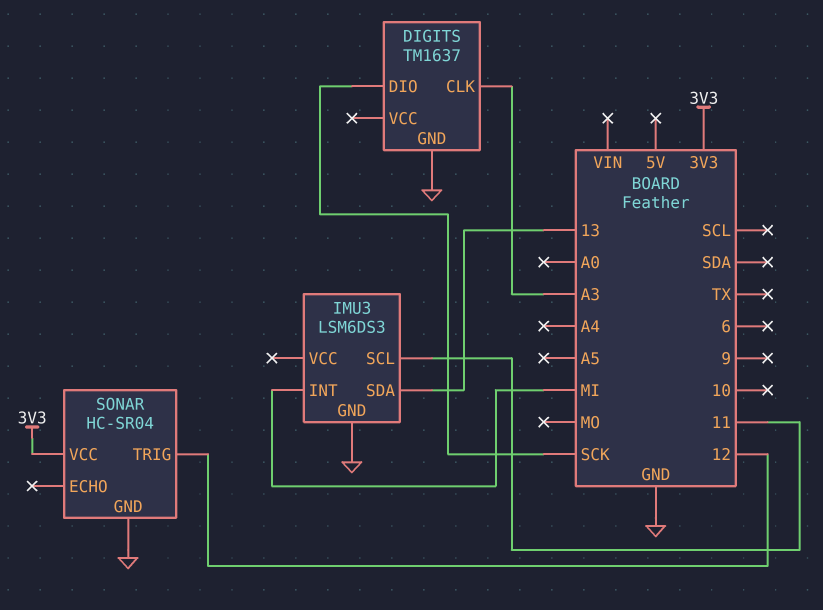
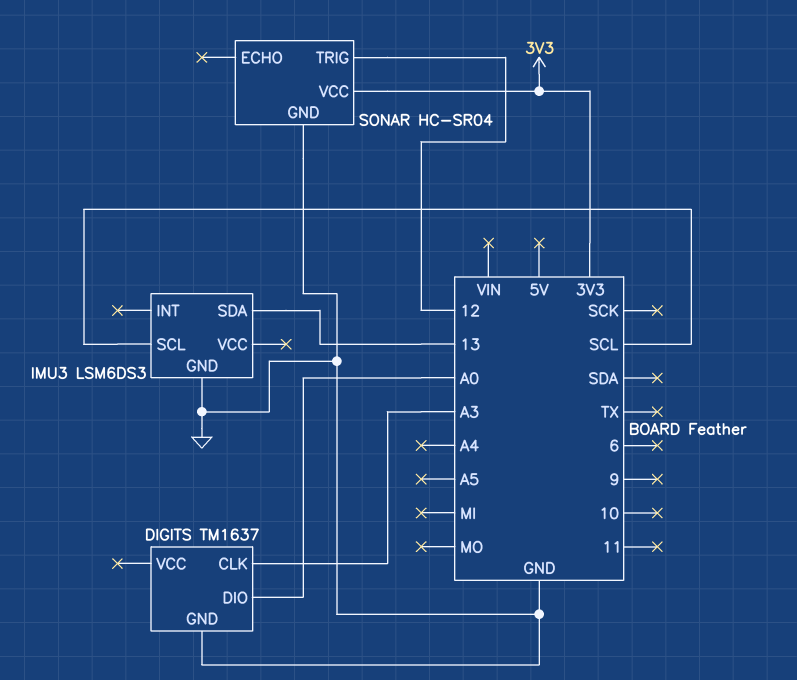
DIGITS pin DIO: SCK -> A0
IMU3 pin INT: MI -> none
IMU3 pin SCL: 11 -> SCL

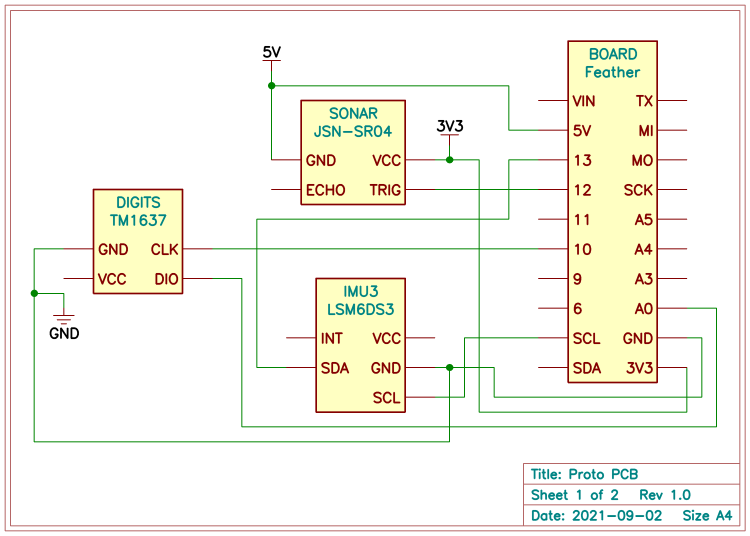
DIGITS pin CLK: A3 -> 10
SONAR: HC-SR04 -> JSN-SR04
SONAR pin GND: GND -> 5V

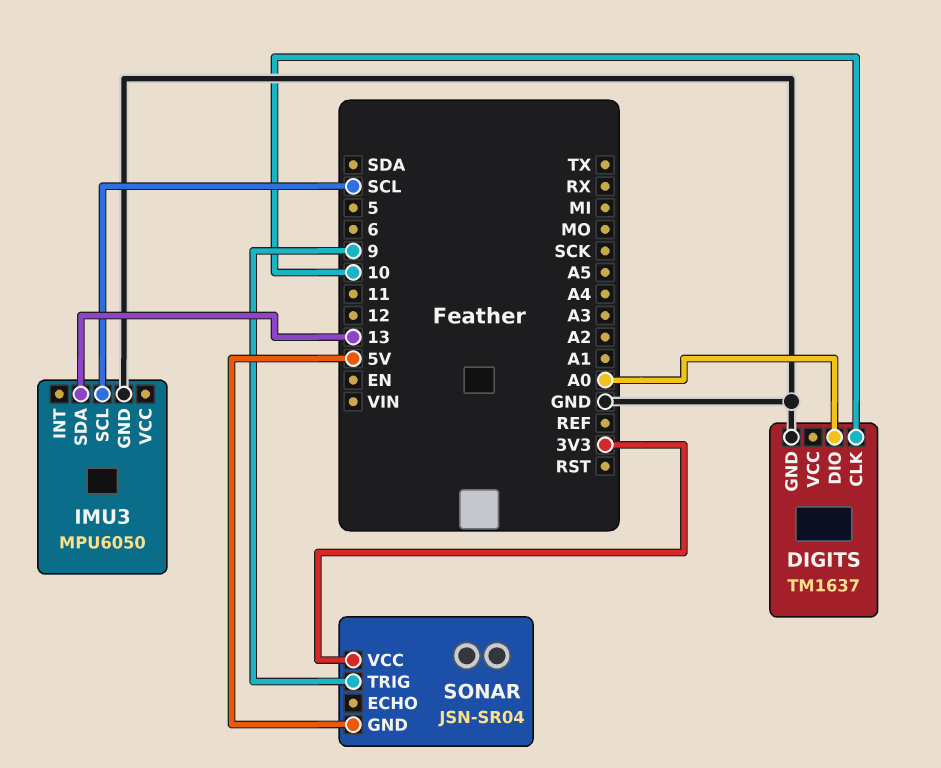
IMU3: LSM6DS3 -> MPU6050
SONAR pin TRIG: 12 -> 9

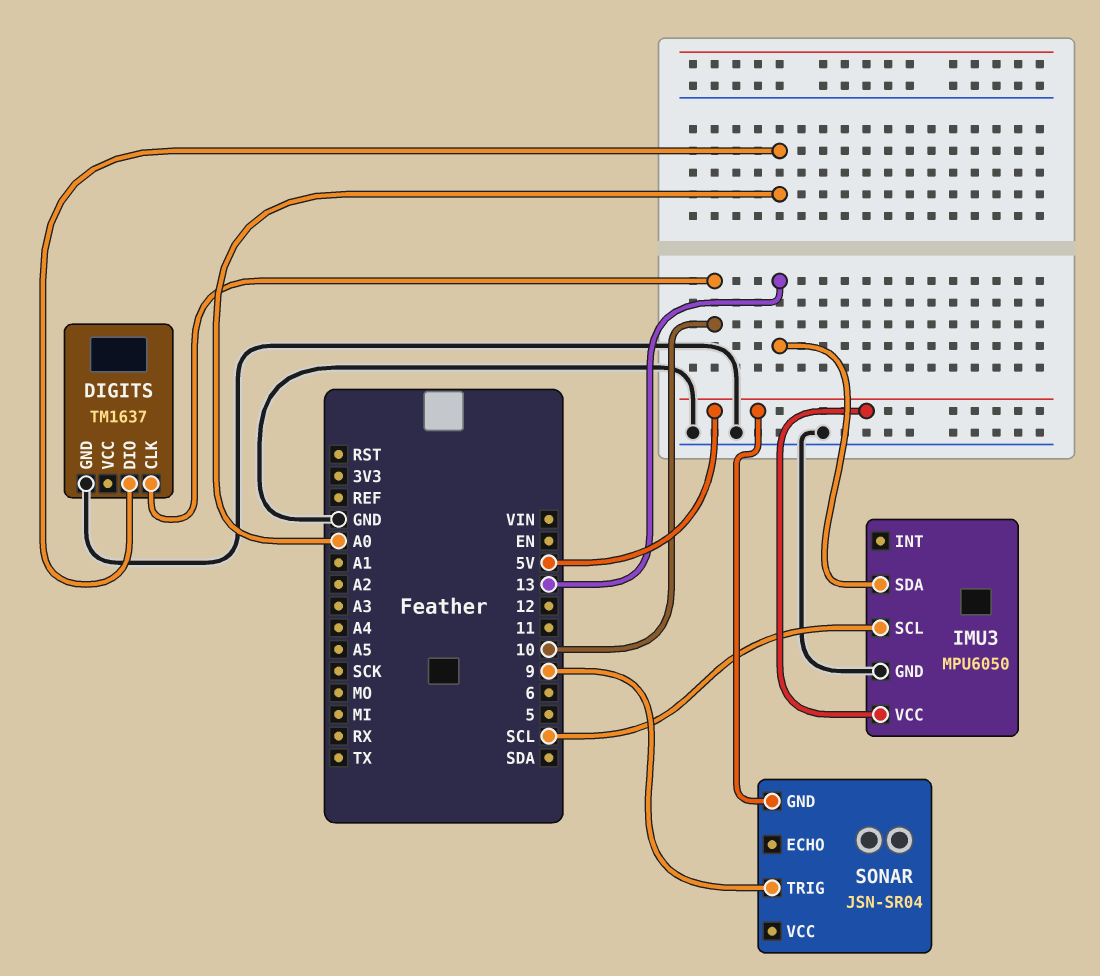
IMU3 pin VCC: none -> 5V
SONAR pin VCC: 3V3 -> none

